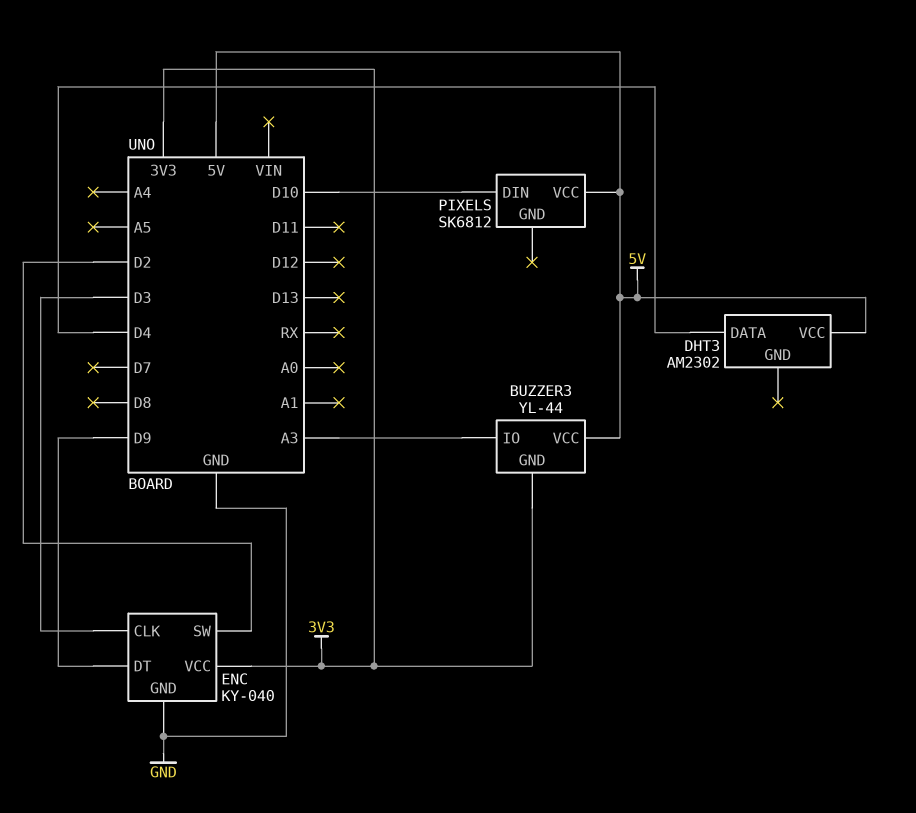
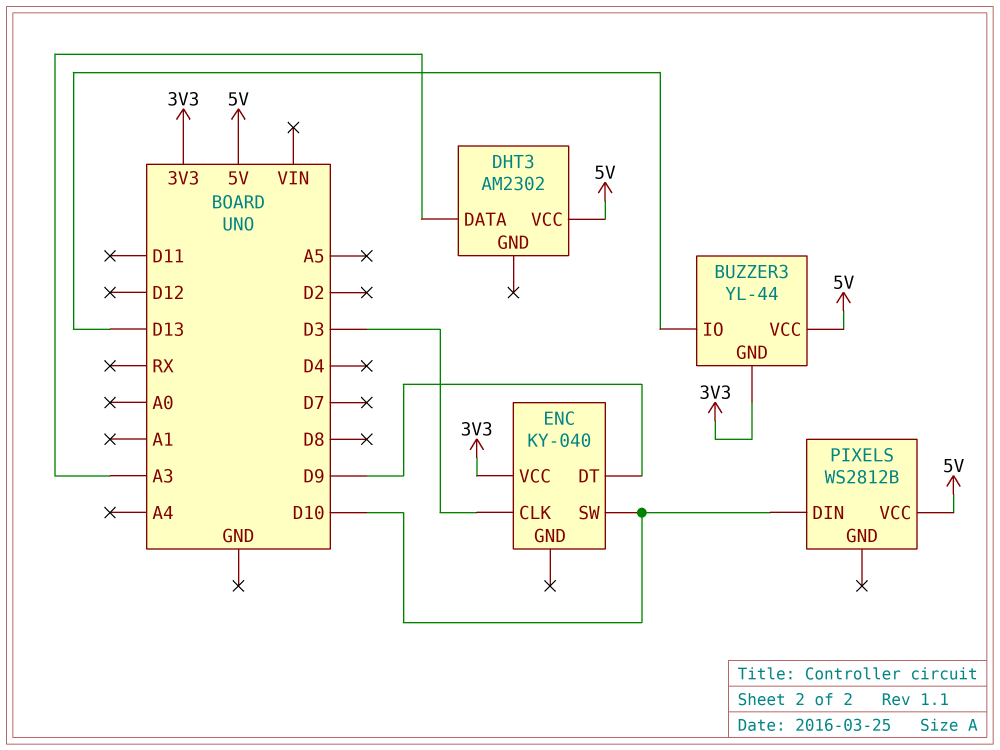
BUZZER3 pin IO: A3 -> D13
DHT3 pin DATA: D4 -> A3
ENC pin GND: GND -> none
ENC pin SW: D2 -> D10
PIXELS: SK6812 -> WS2812B

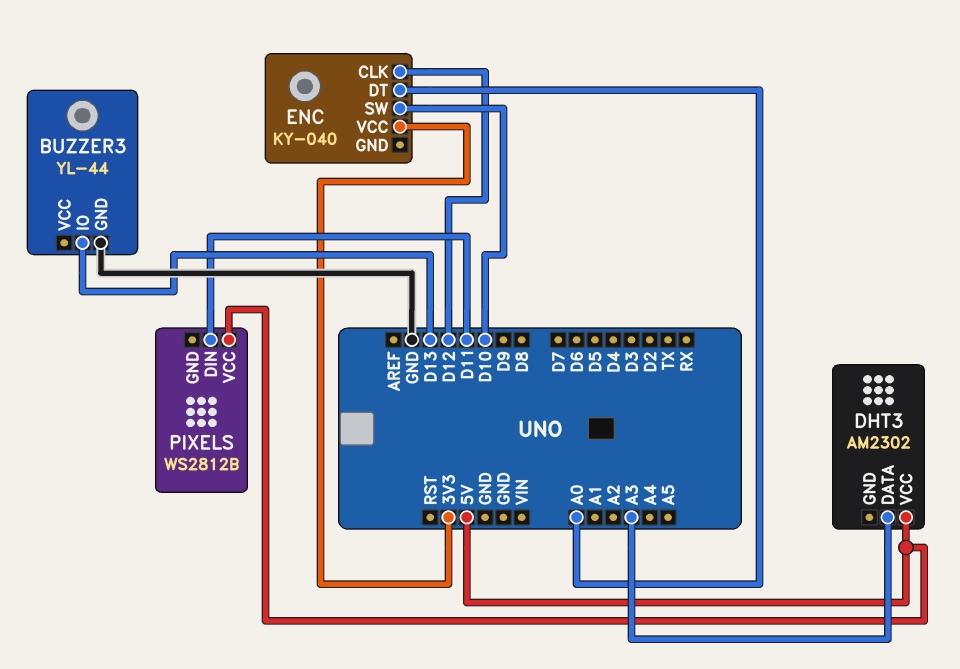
BUZZER3 pin GND: 3V3 -> GND
BUZZER3 pin VCC: 5V -> none
ENC pin CLK: D3 -> D12
ENC pin DT: D9 -> A0
PIXELS pin DIN: D10 -> D11

